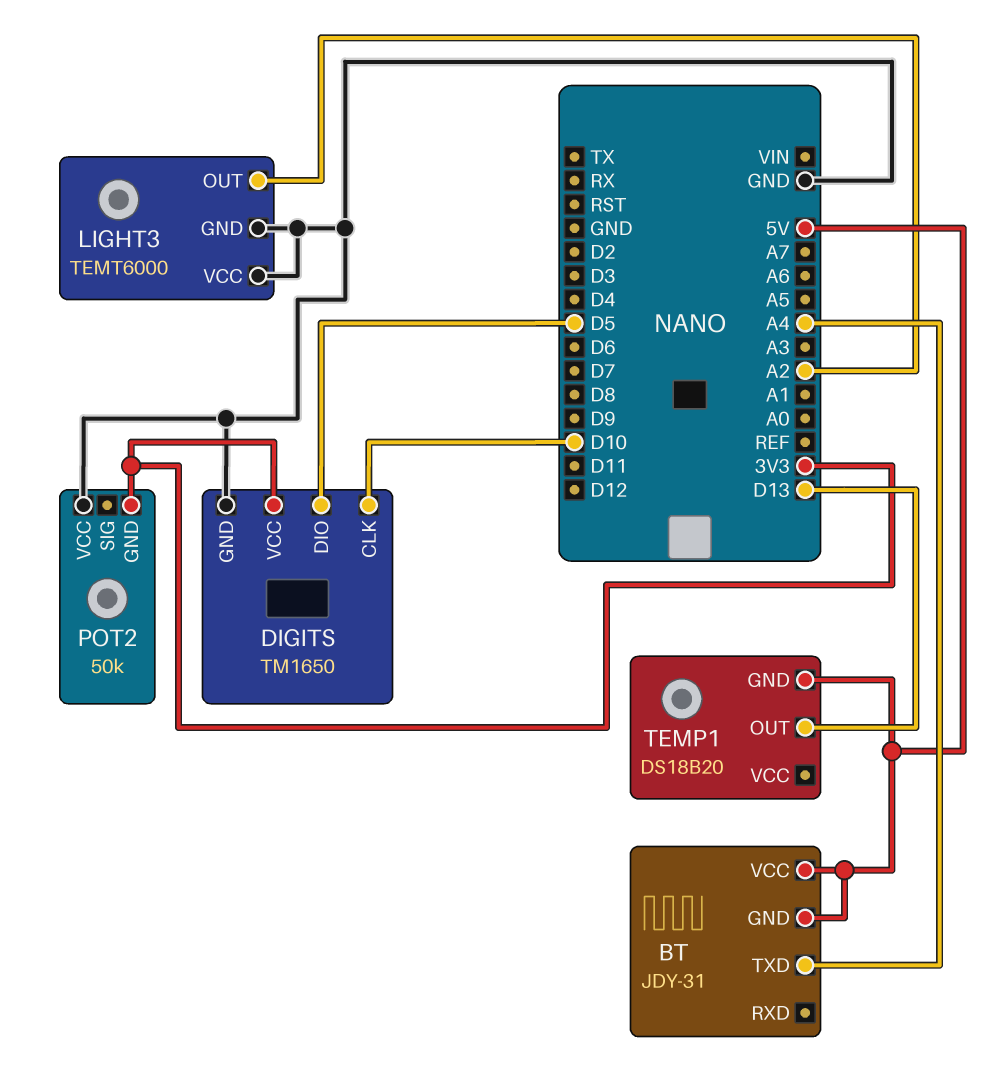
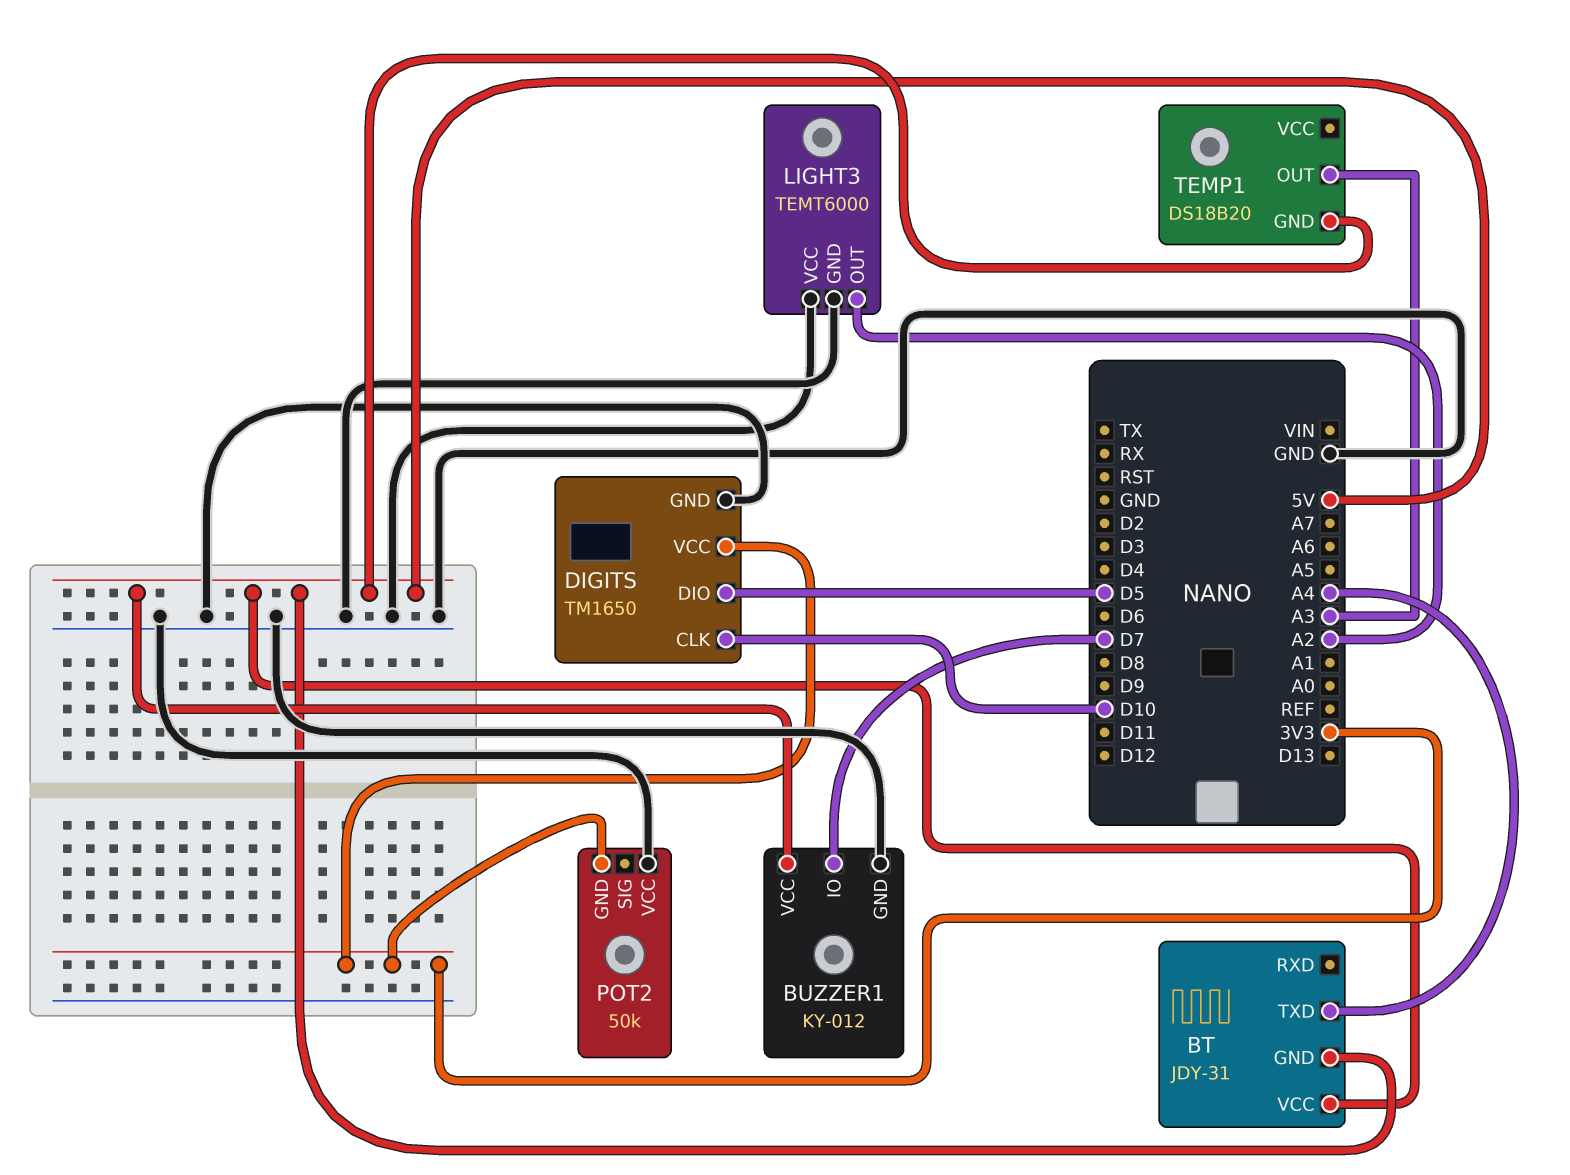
BUZZER1: none -> KY-012
BUZZER1 pin GND: none -> GND
BUZZER1 pin IO: none -> D7
BUZZER1 pin VCC: none -> 5V
TEMP1 pin OUT: D13 -> A3

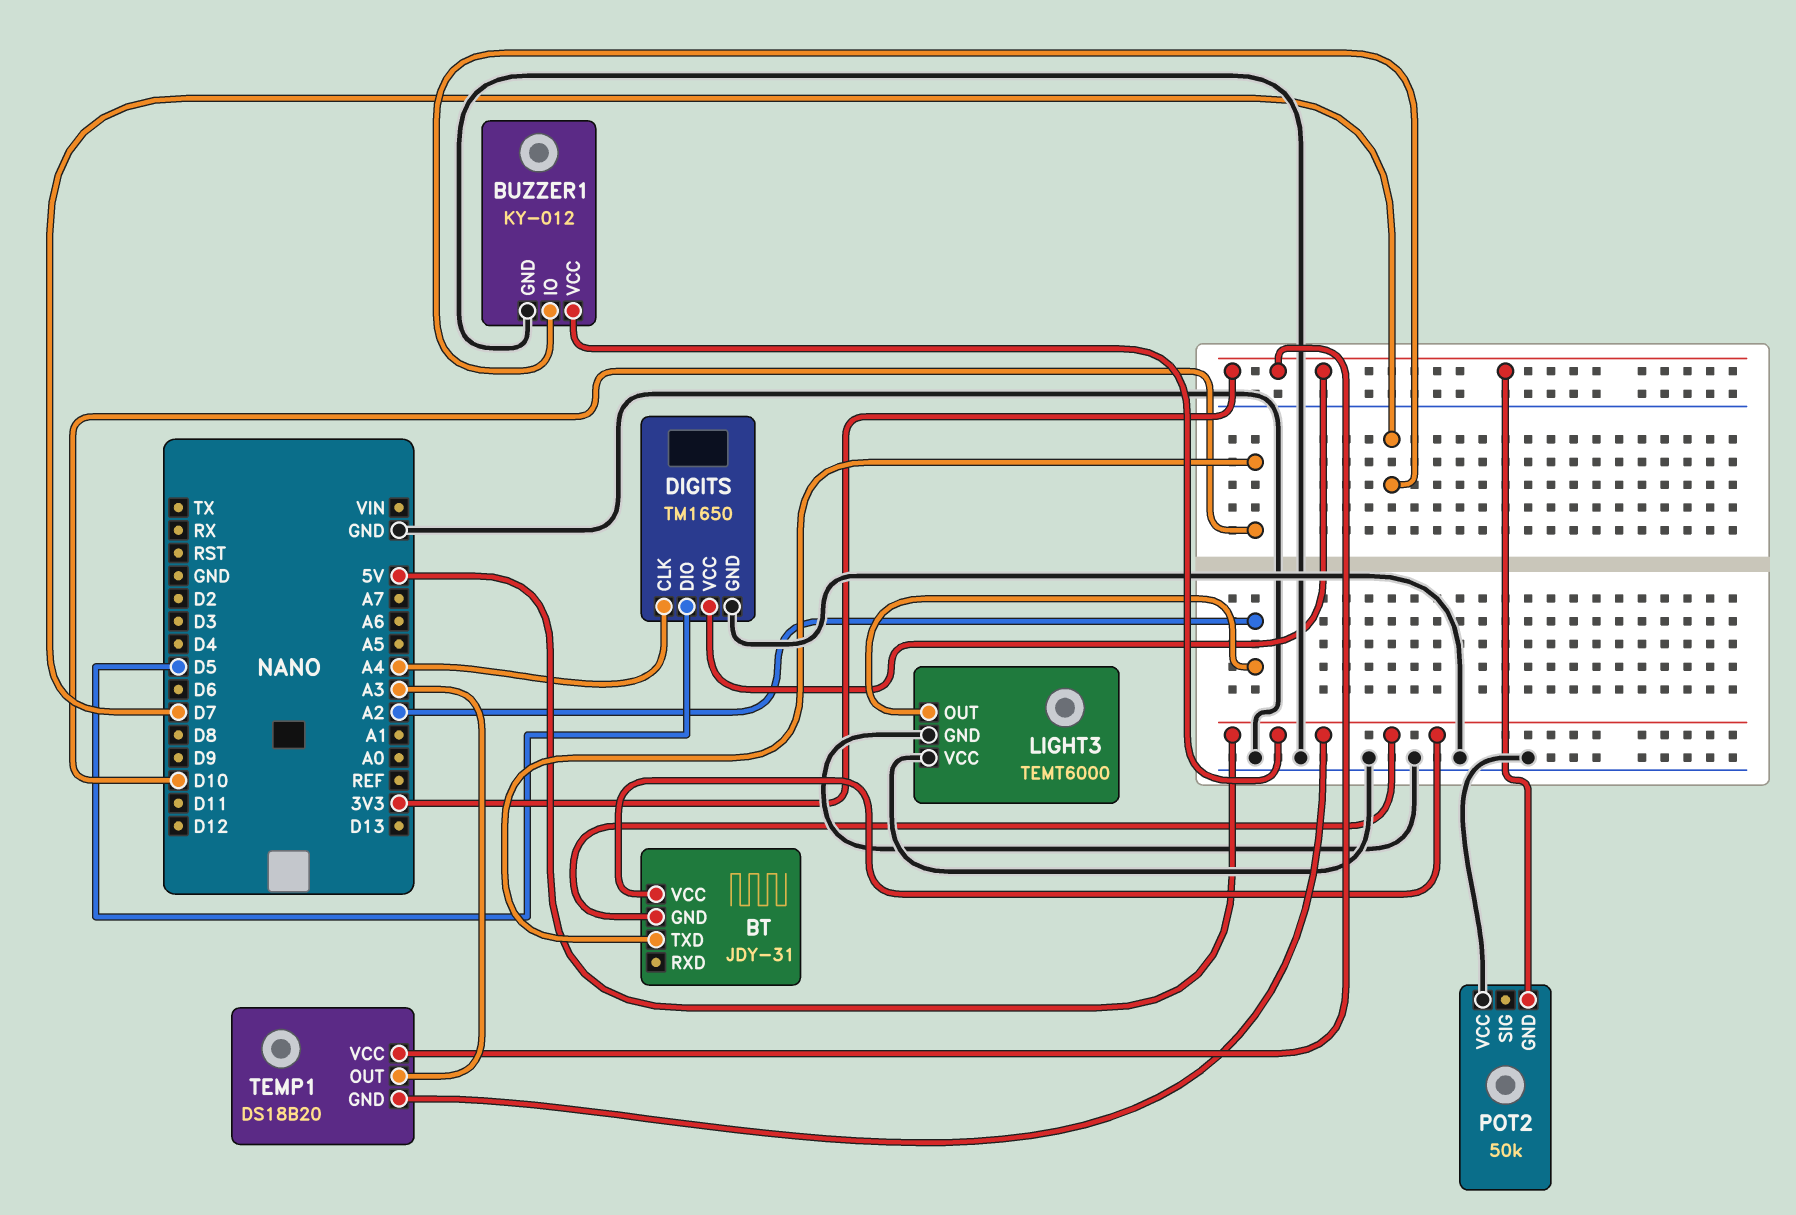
BT pin TXD: A4 -> D10
DIGITS pin CLK: D10 -> A4
TEMP1 pin VCC: none -> 3V3

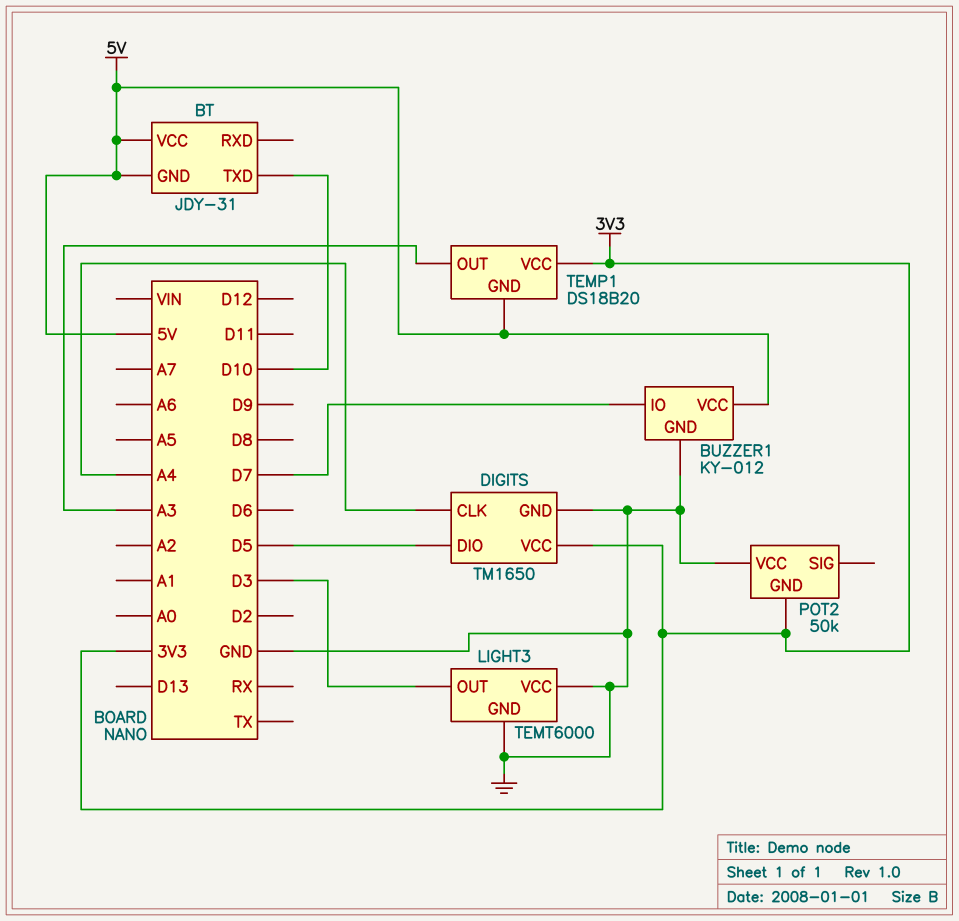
LIGHT3 pin OUT: A2 -> D3

